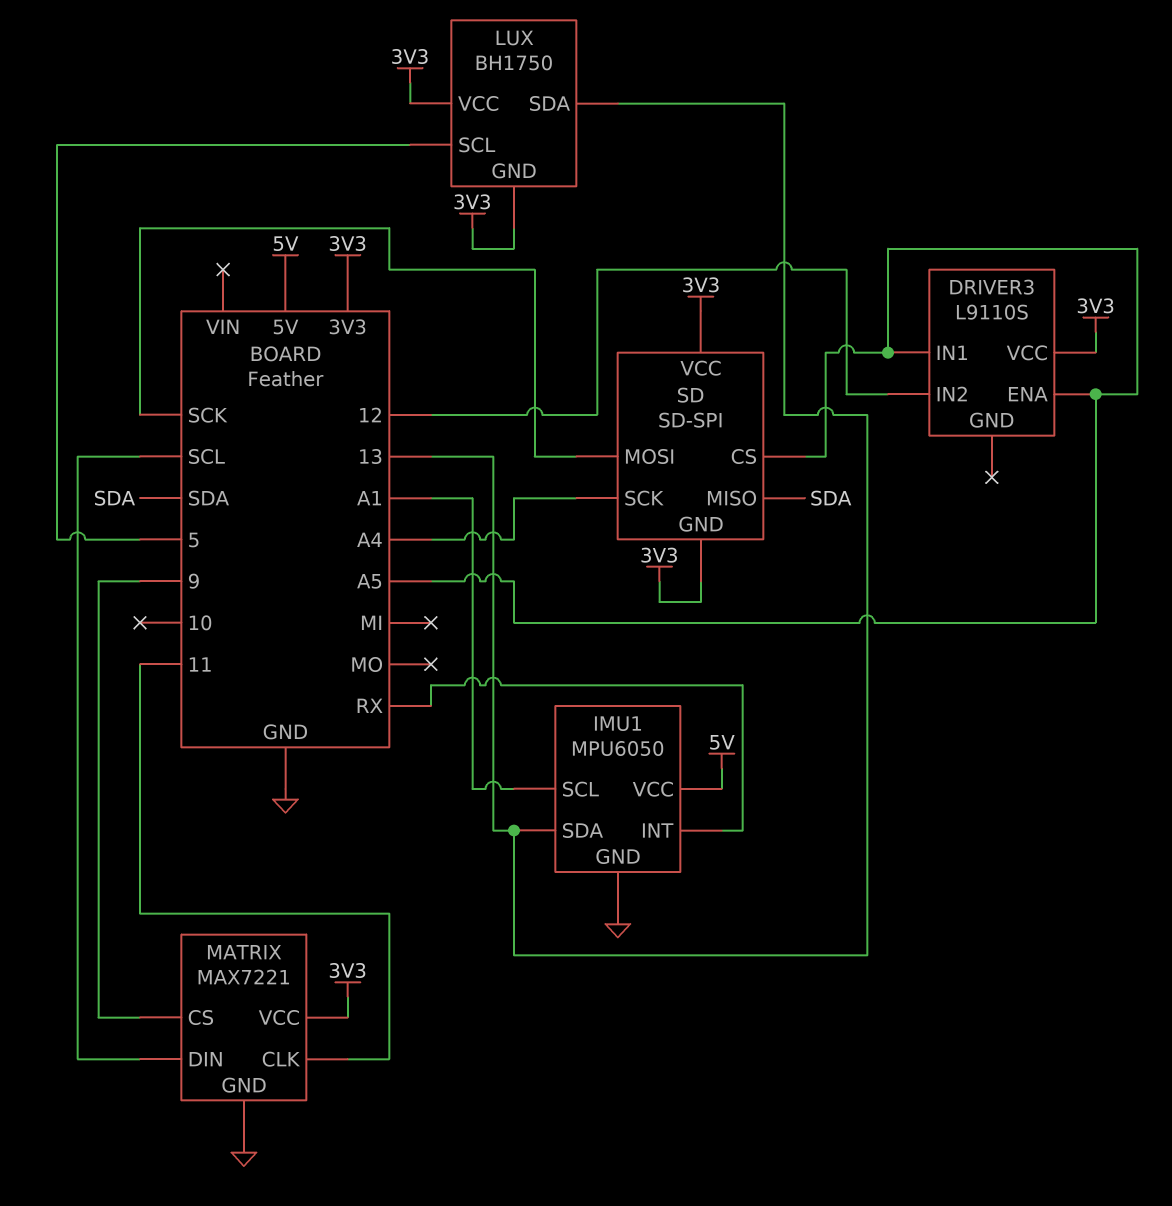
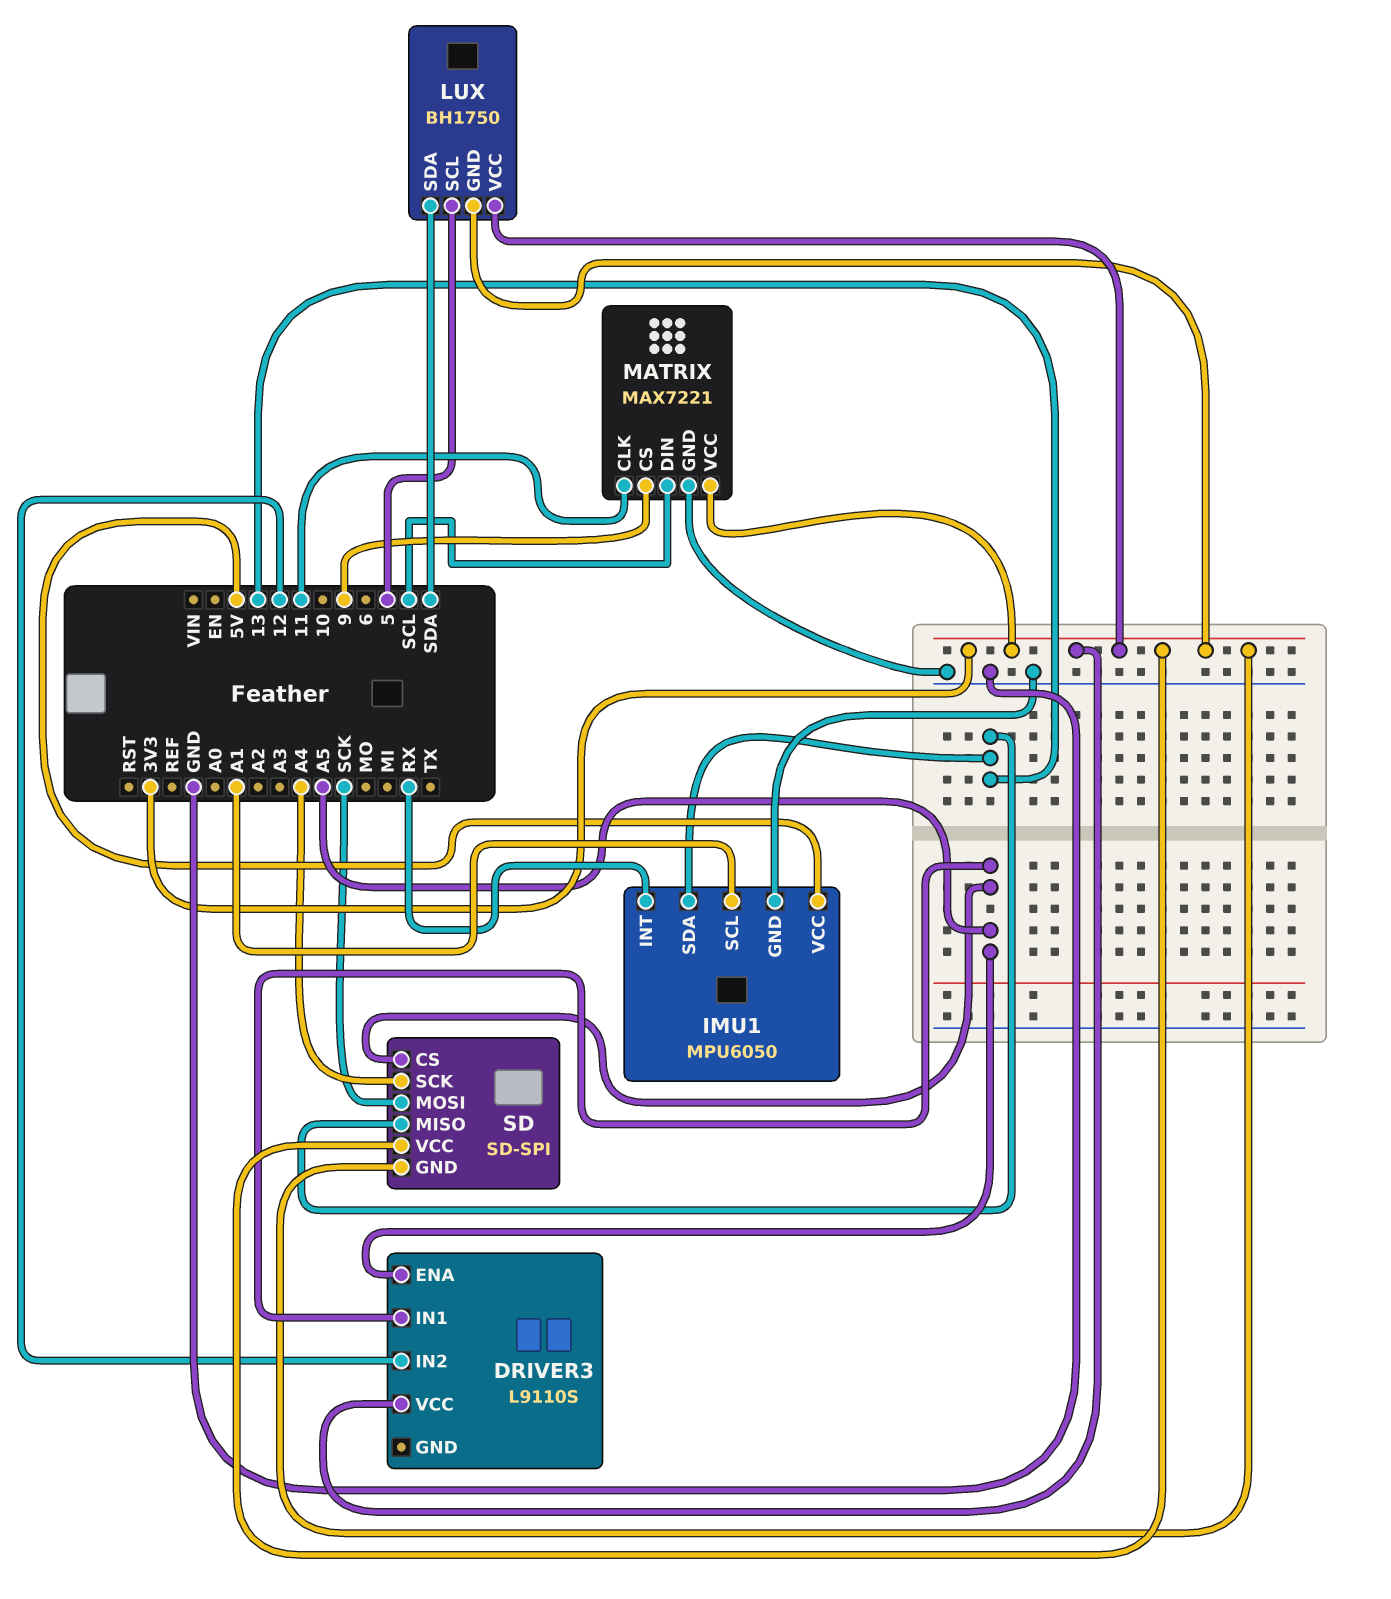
LUX pin SDA: 13 -> SDA
SD pin MISO: SDA -> 13

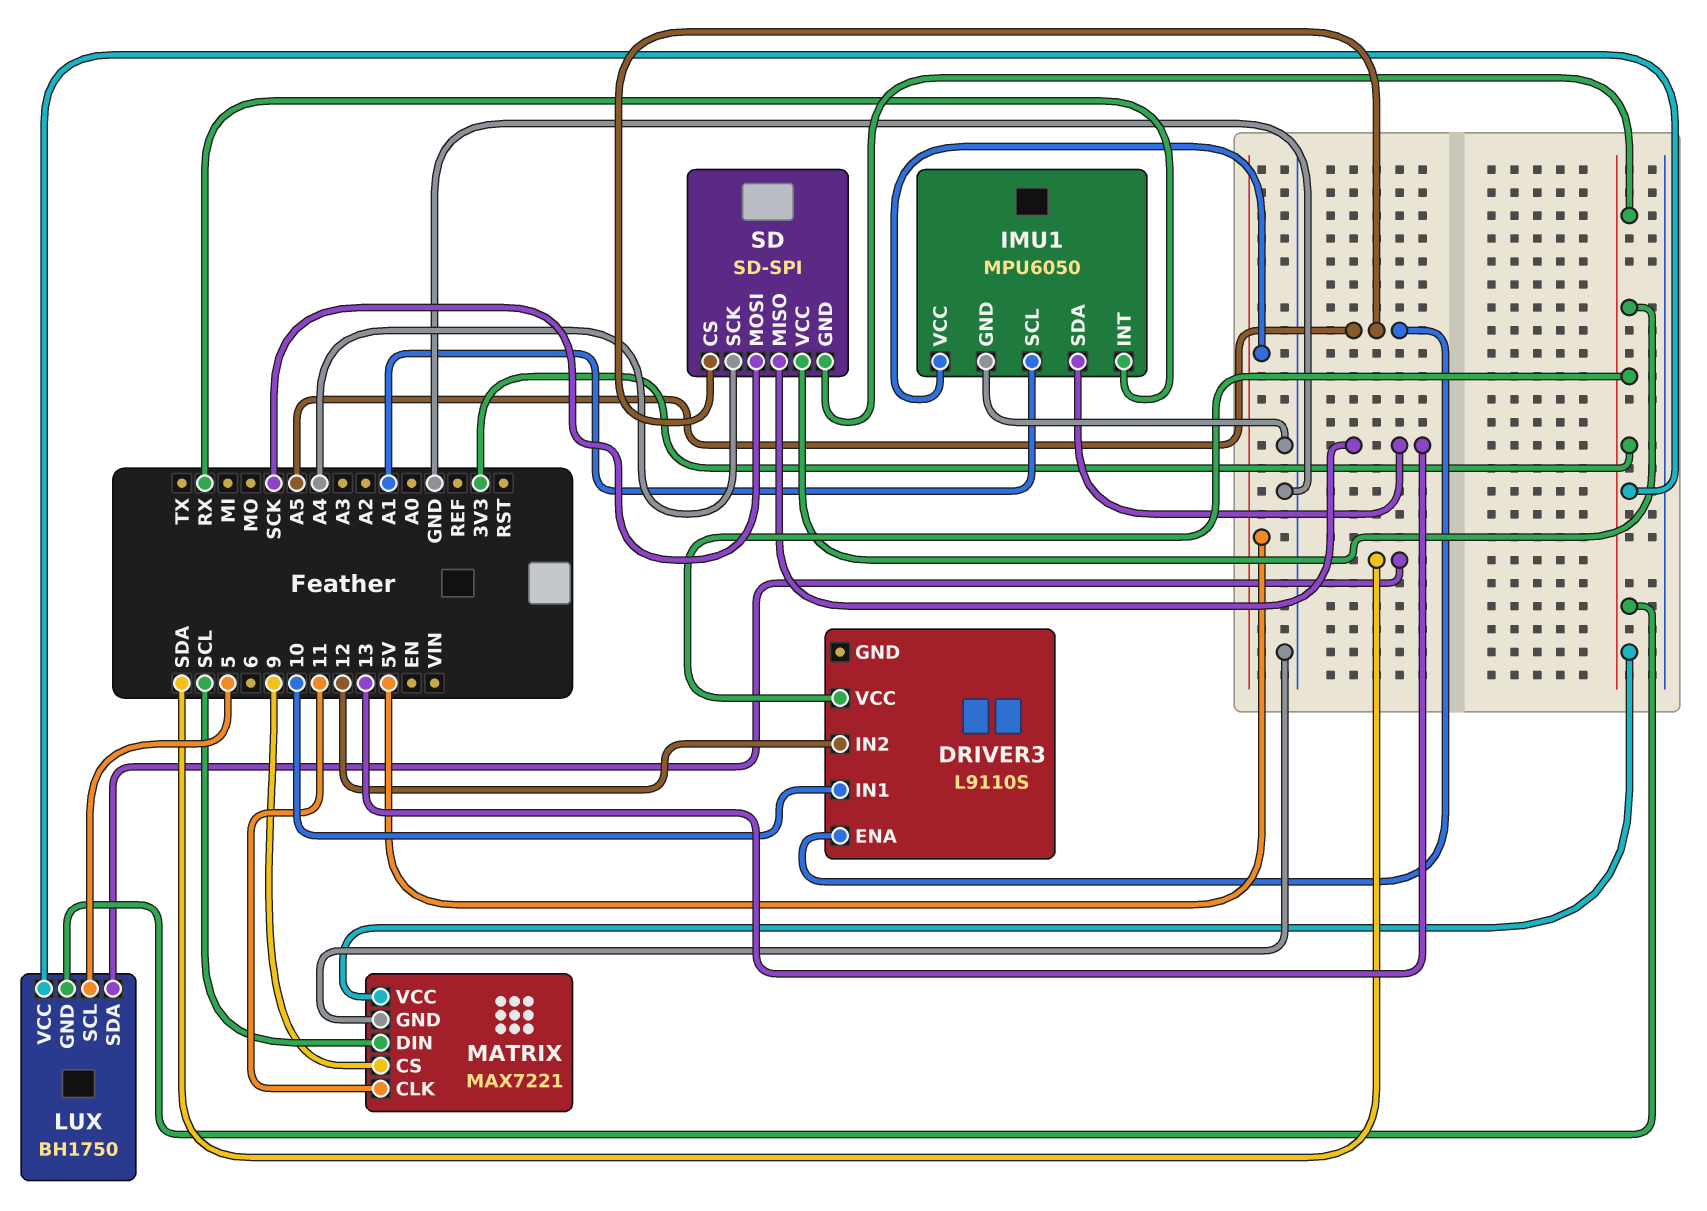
DRIVER3 pin IN1: A5 -> 10

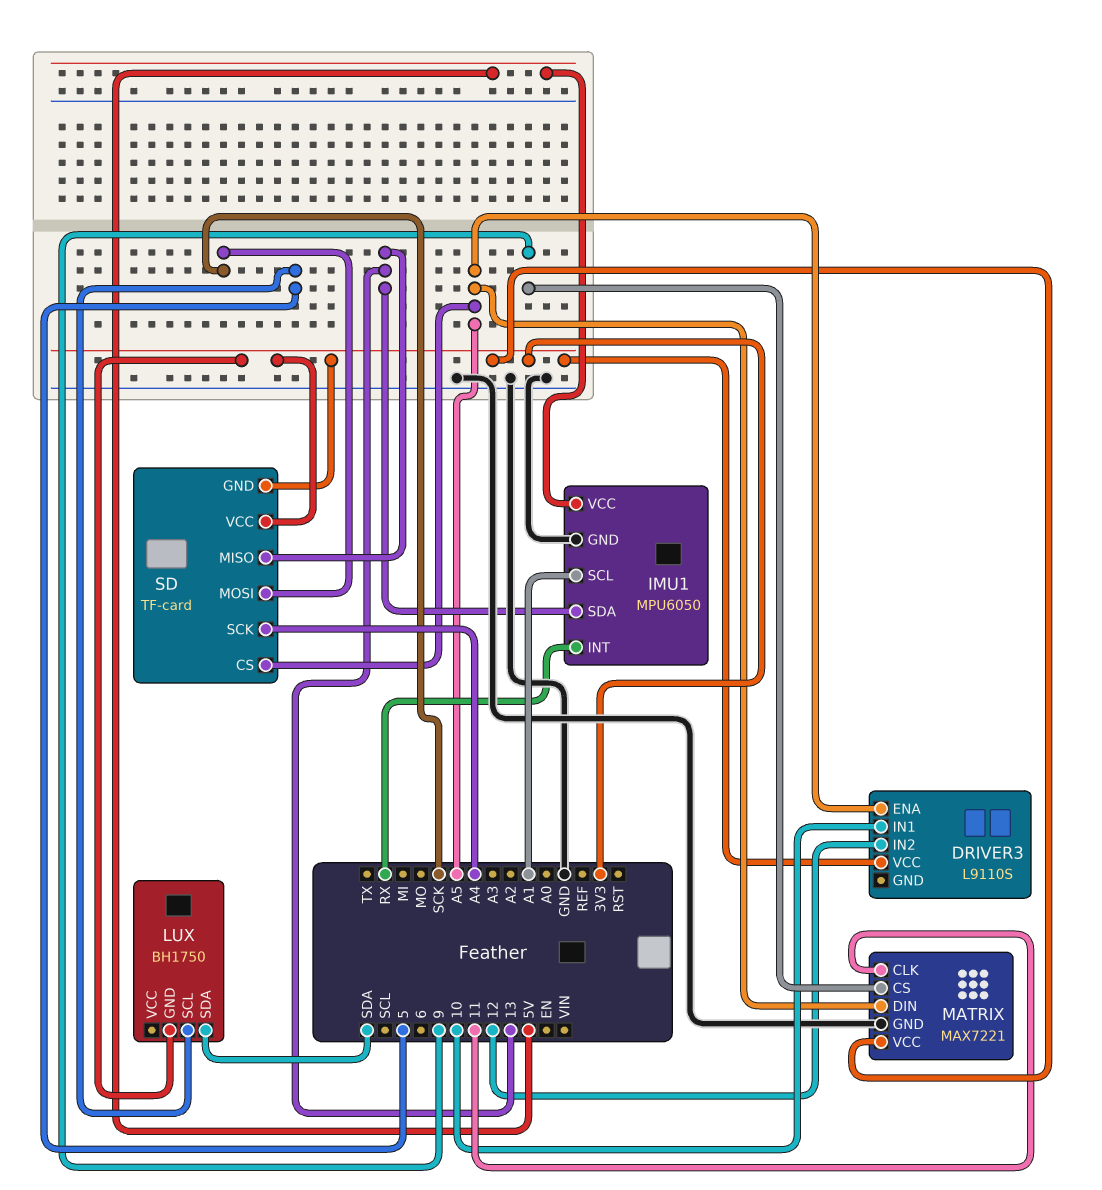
LUX pin VCC: 3V3 -> none
MATRIX pin DIN: SCL -> A5
SD: SD-SPI -> TF-card

